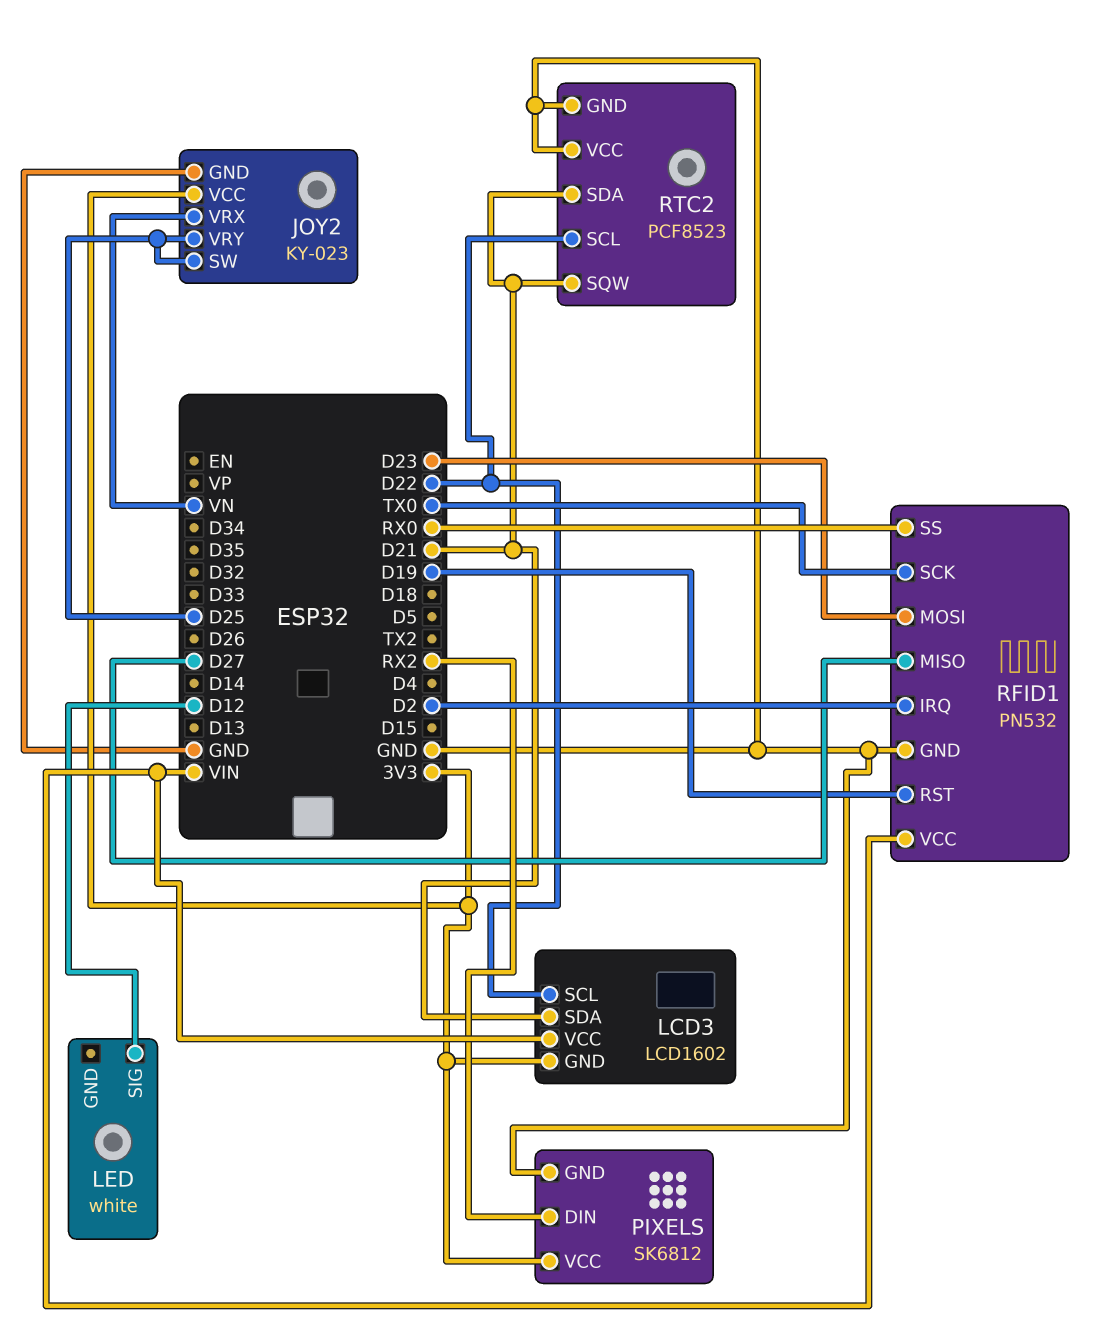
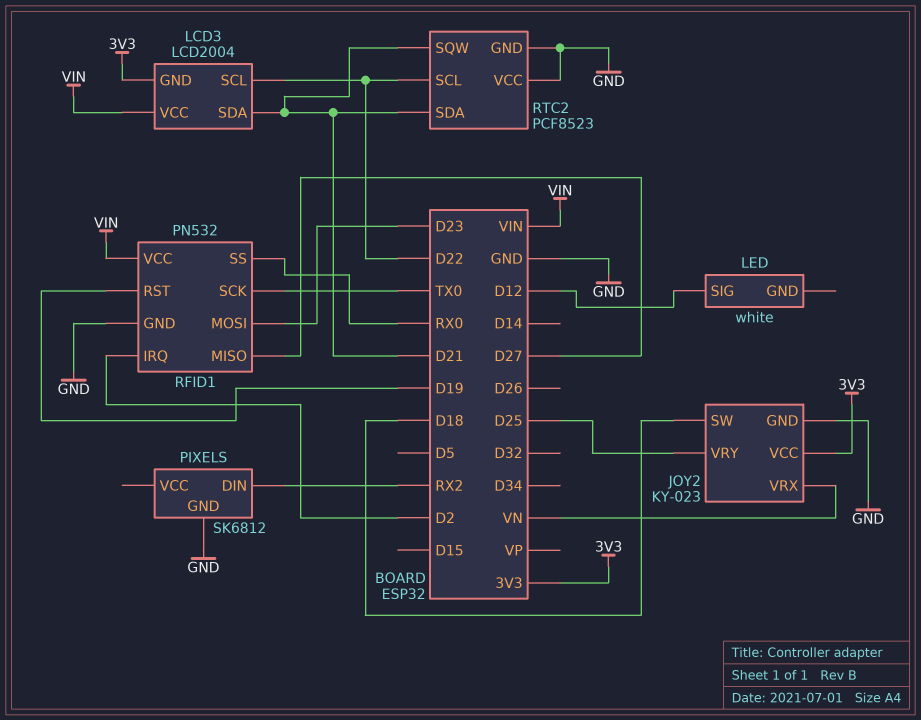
JOY2 pin SW: D25 -> D18
LCD3: LCD1602 -> LCD2004
PIXELS pin VCC: 3V3 -> none

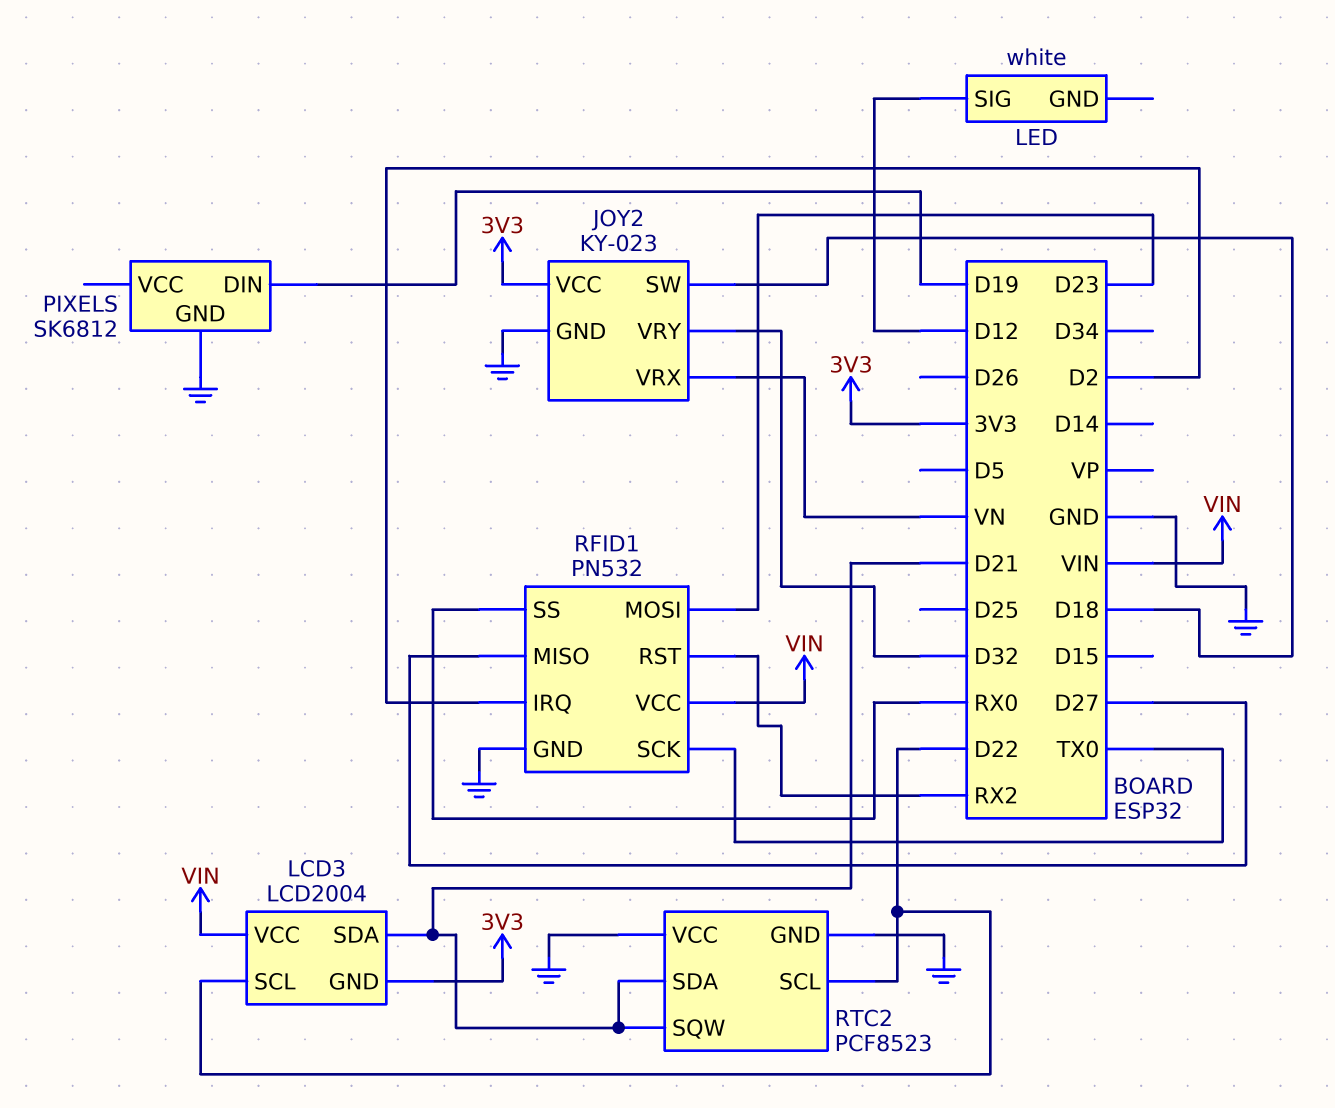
JOY2 pin VRY: D25 -> D32
PIXELS pin DIN: RX2 -> D19
RFID1 pin RST: D19 -> RX2

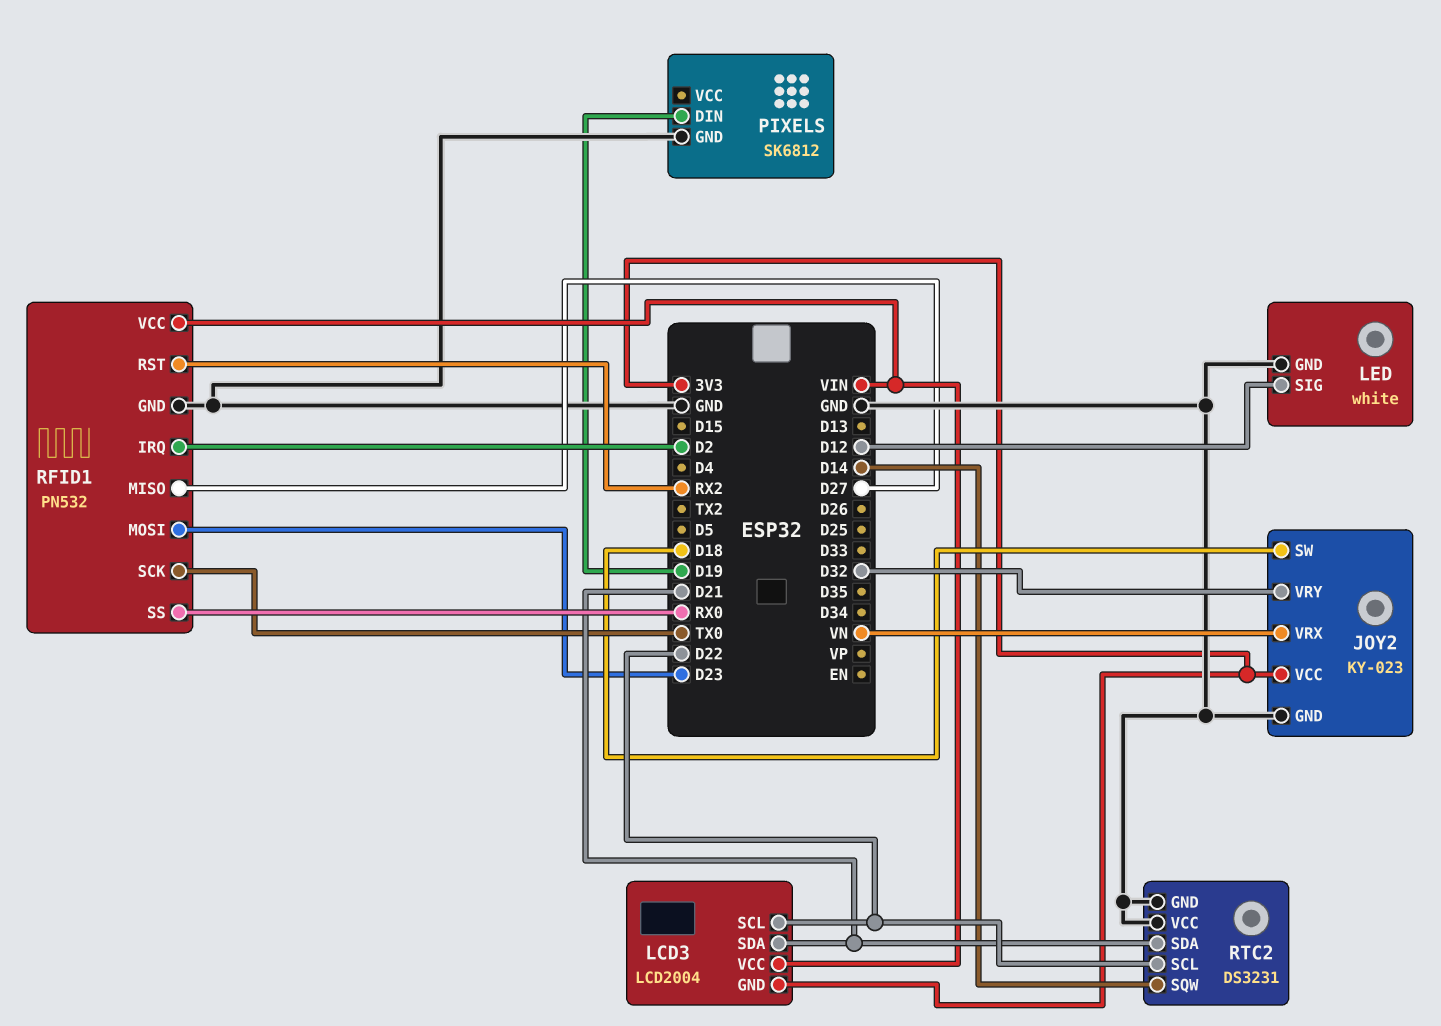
LED pin GND: none -> GND
RTC2: PCF8523 -> DS3231
RTC2 pin SQW: D21 -> D14

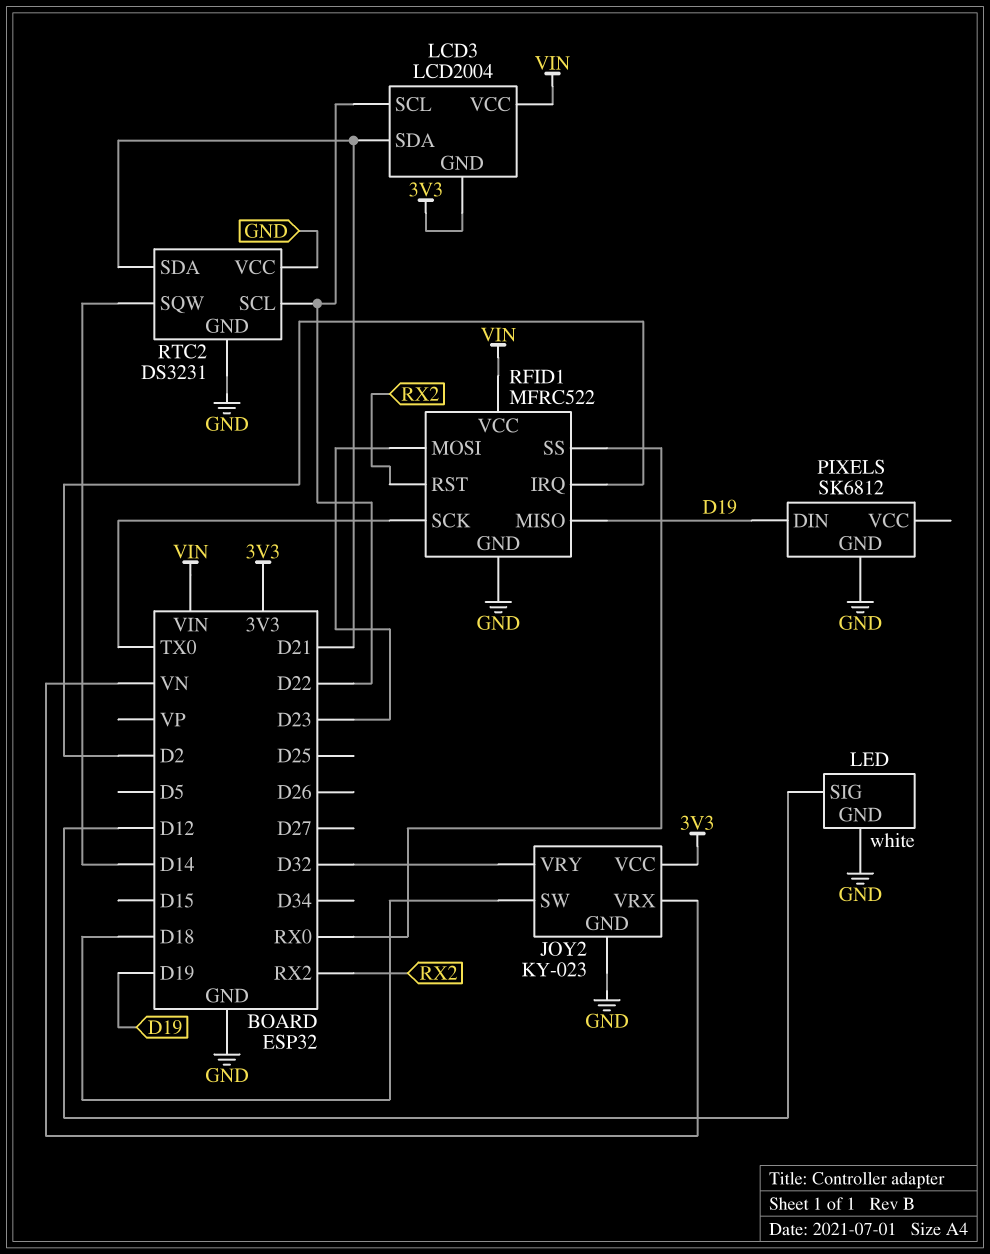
RFID1: PN532 -> MFRC522
RFID1 pin MISO: D27 -> D19

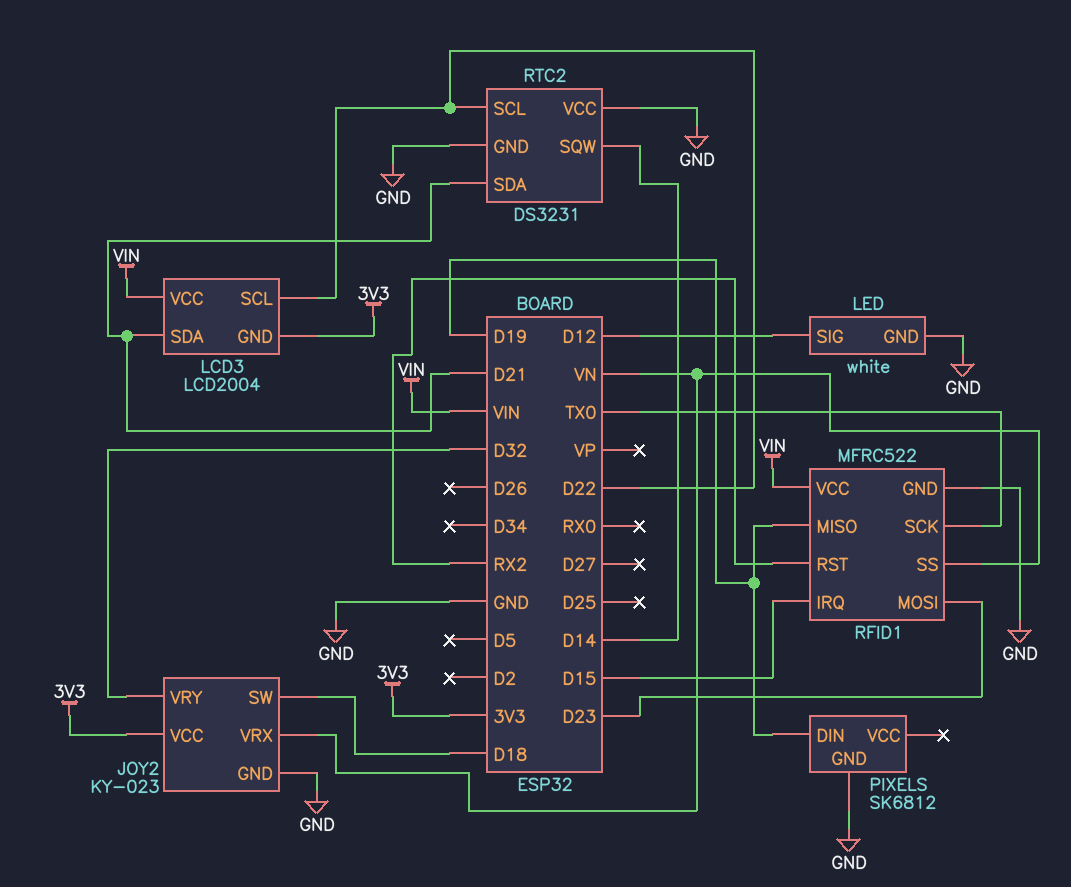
RFID1 pin IRQ: D2 -> D15
RFID1 pin SS: RX0 -> VN

